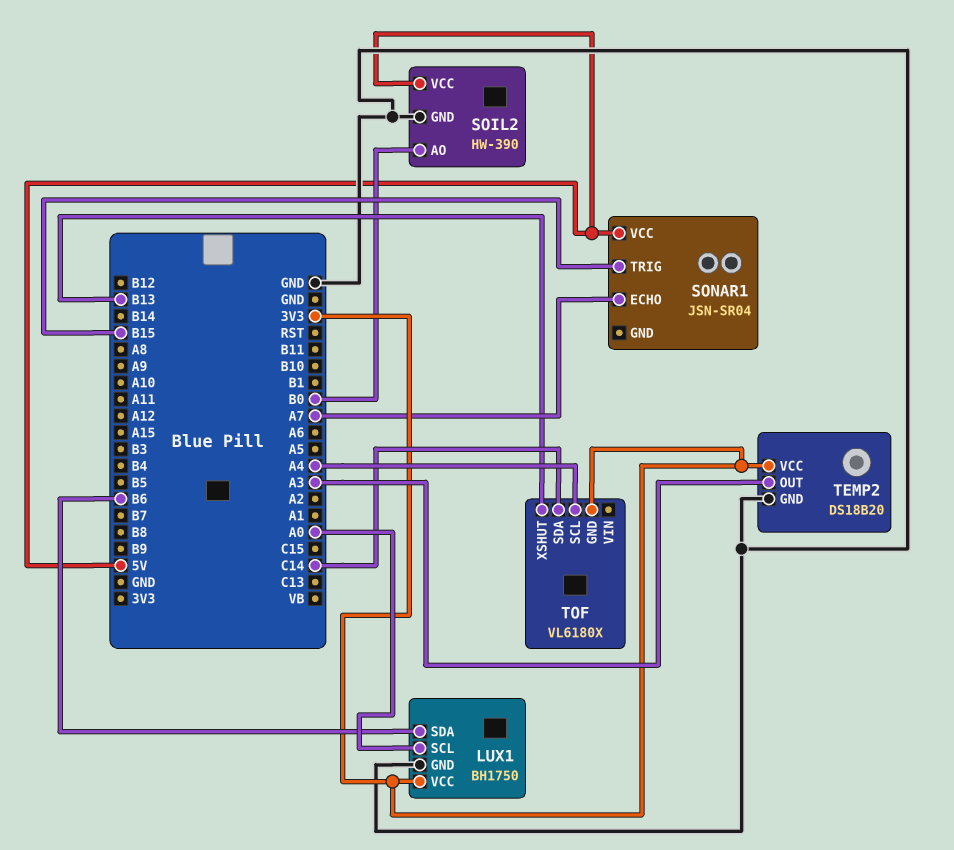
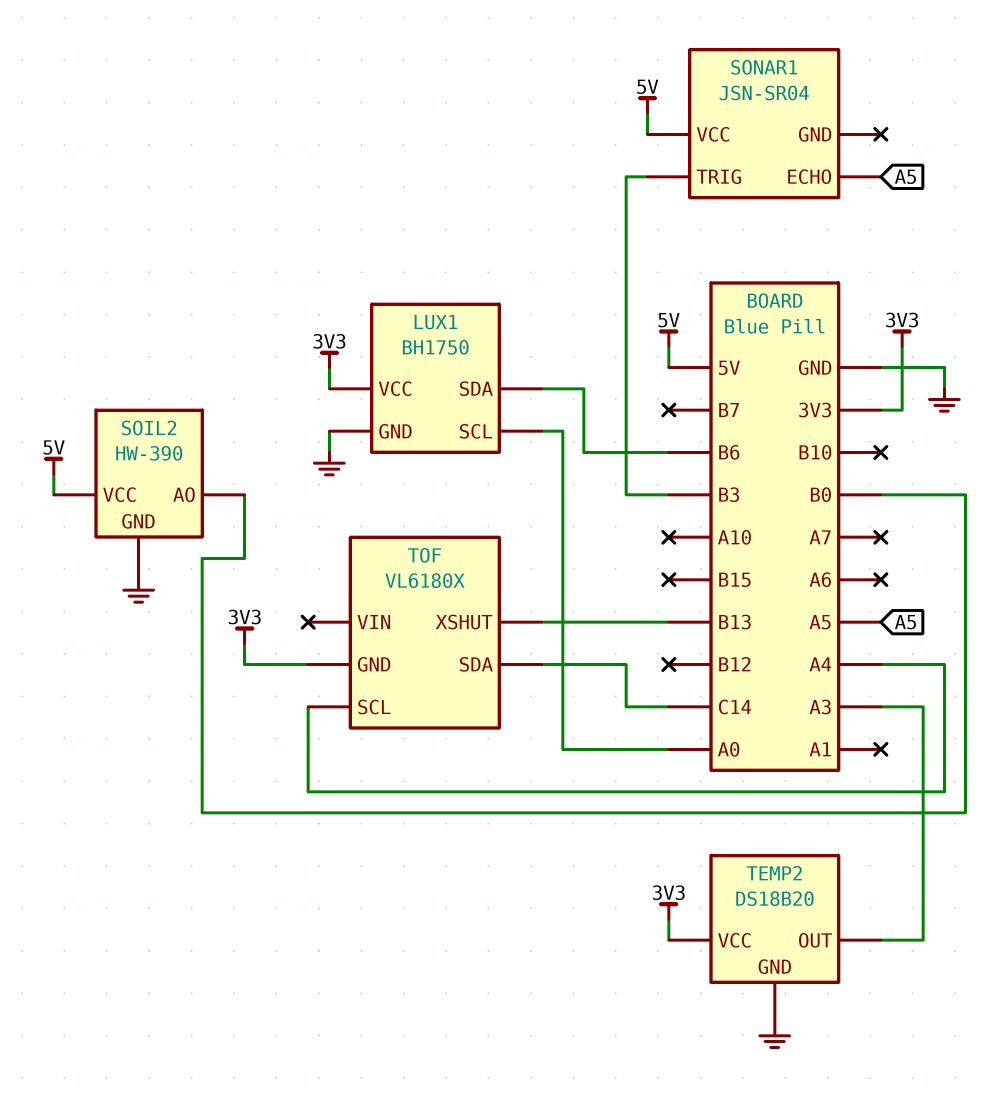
SONAR1 pin ECHO: A7 -> A5
SONAR1 pin TRIG: B15 -> B3

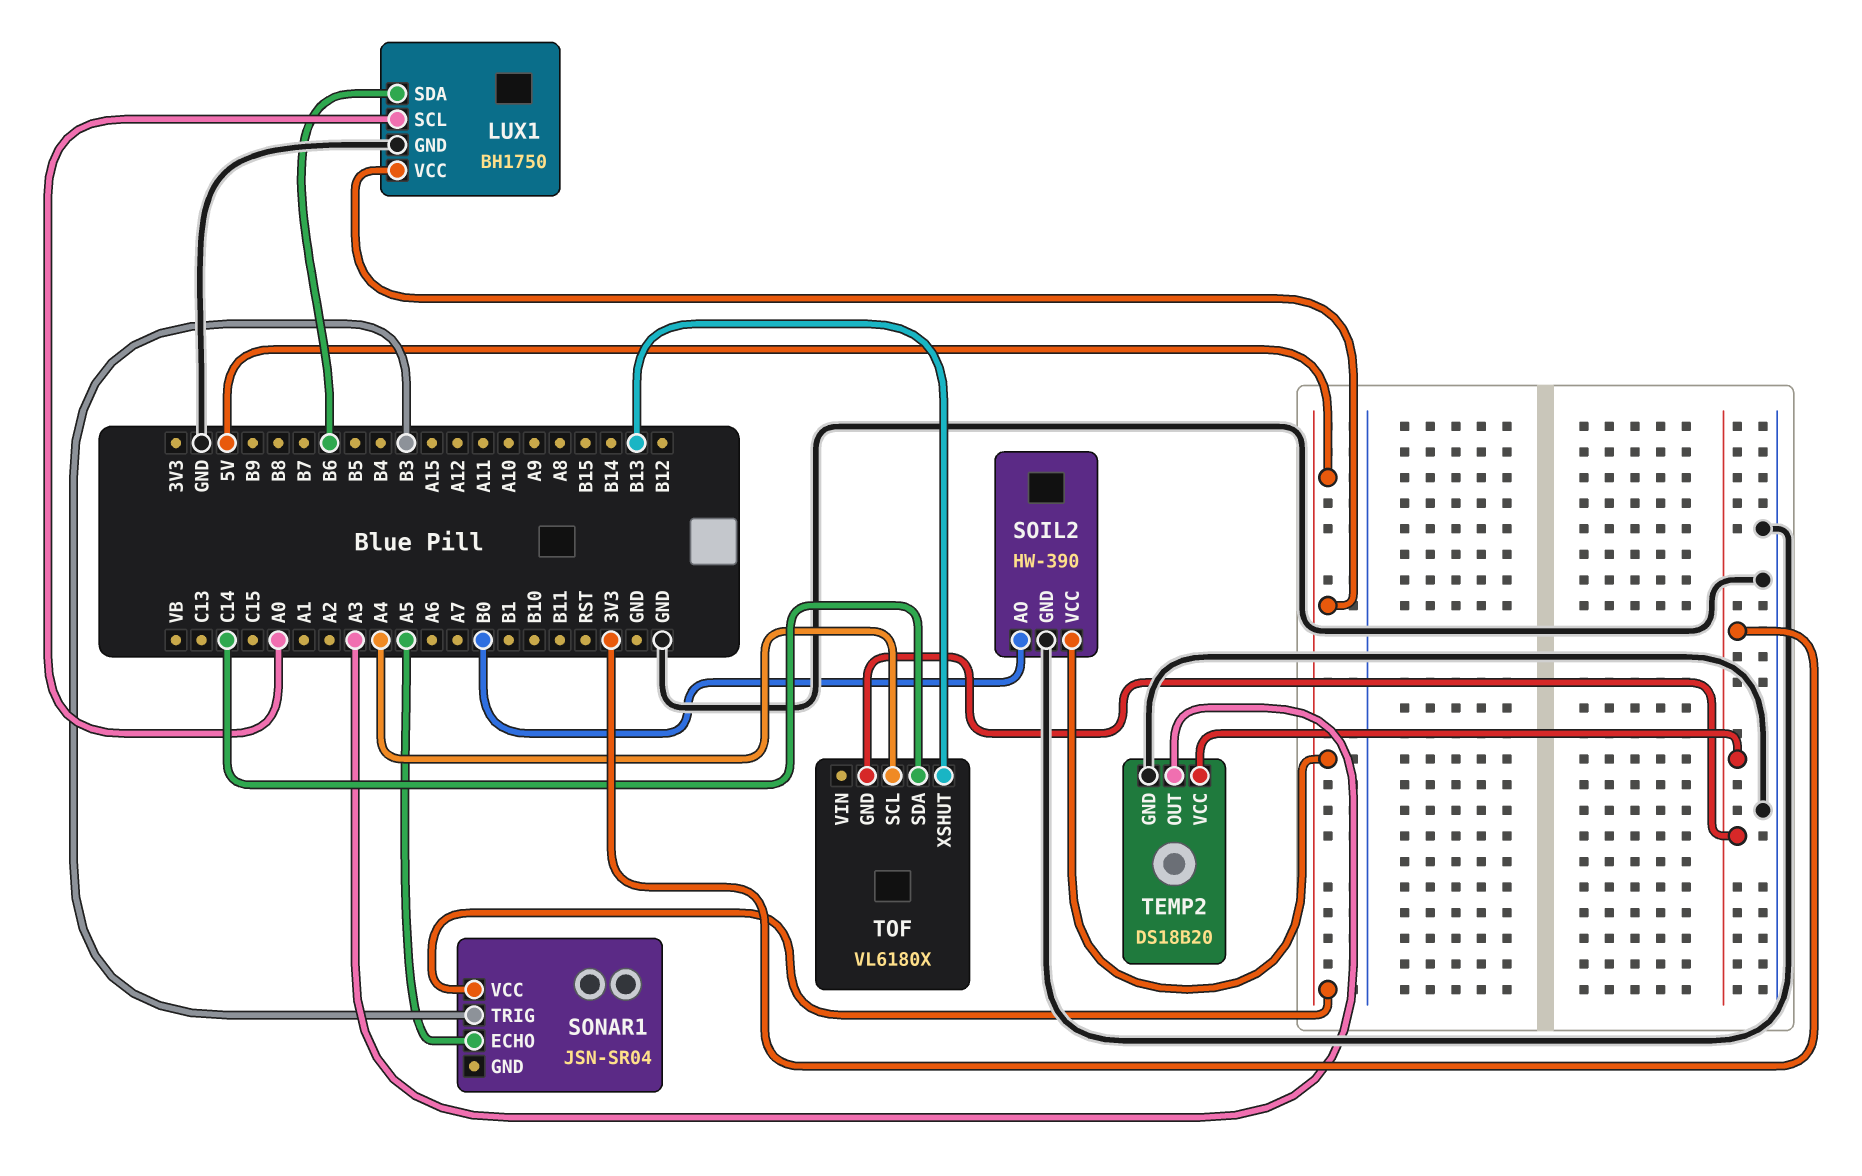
LUX1 pin VCC: 3V3 -> 5V

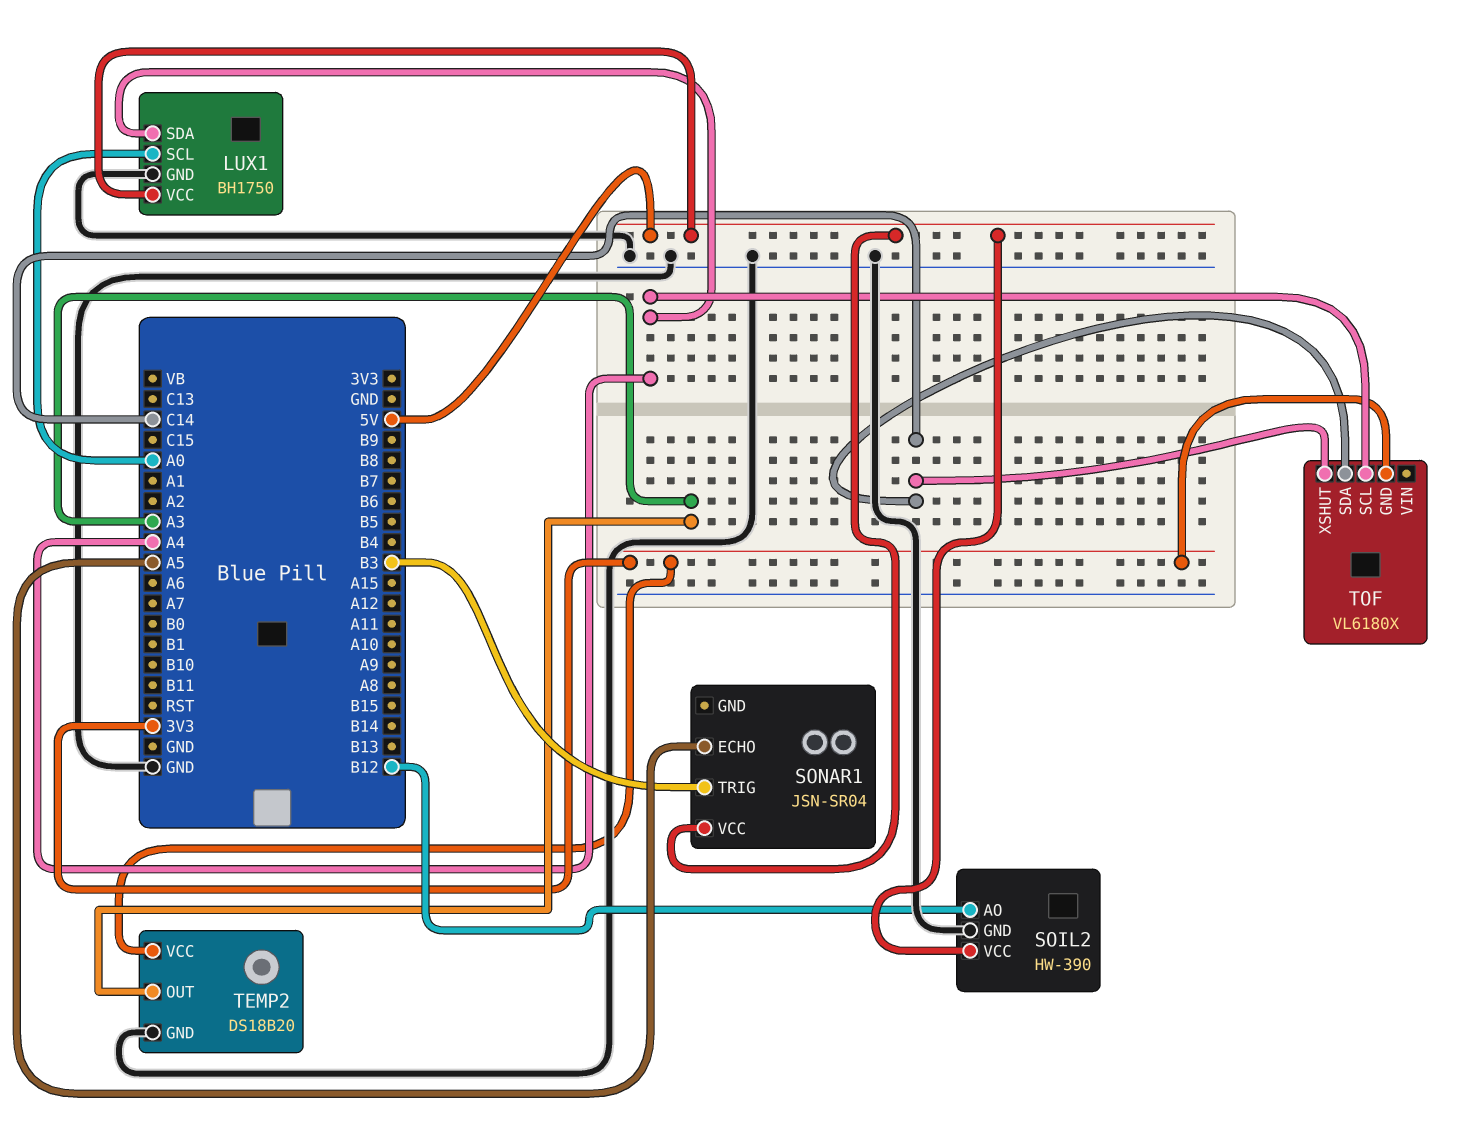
LUX1 pin SDA: B6 -> A4
SOIL2 pin AO: B0 -> B12
TOF pin XSHUT: B13 -> C14

